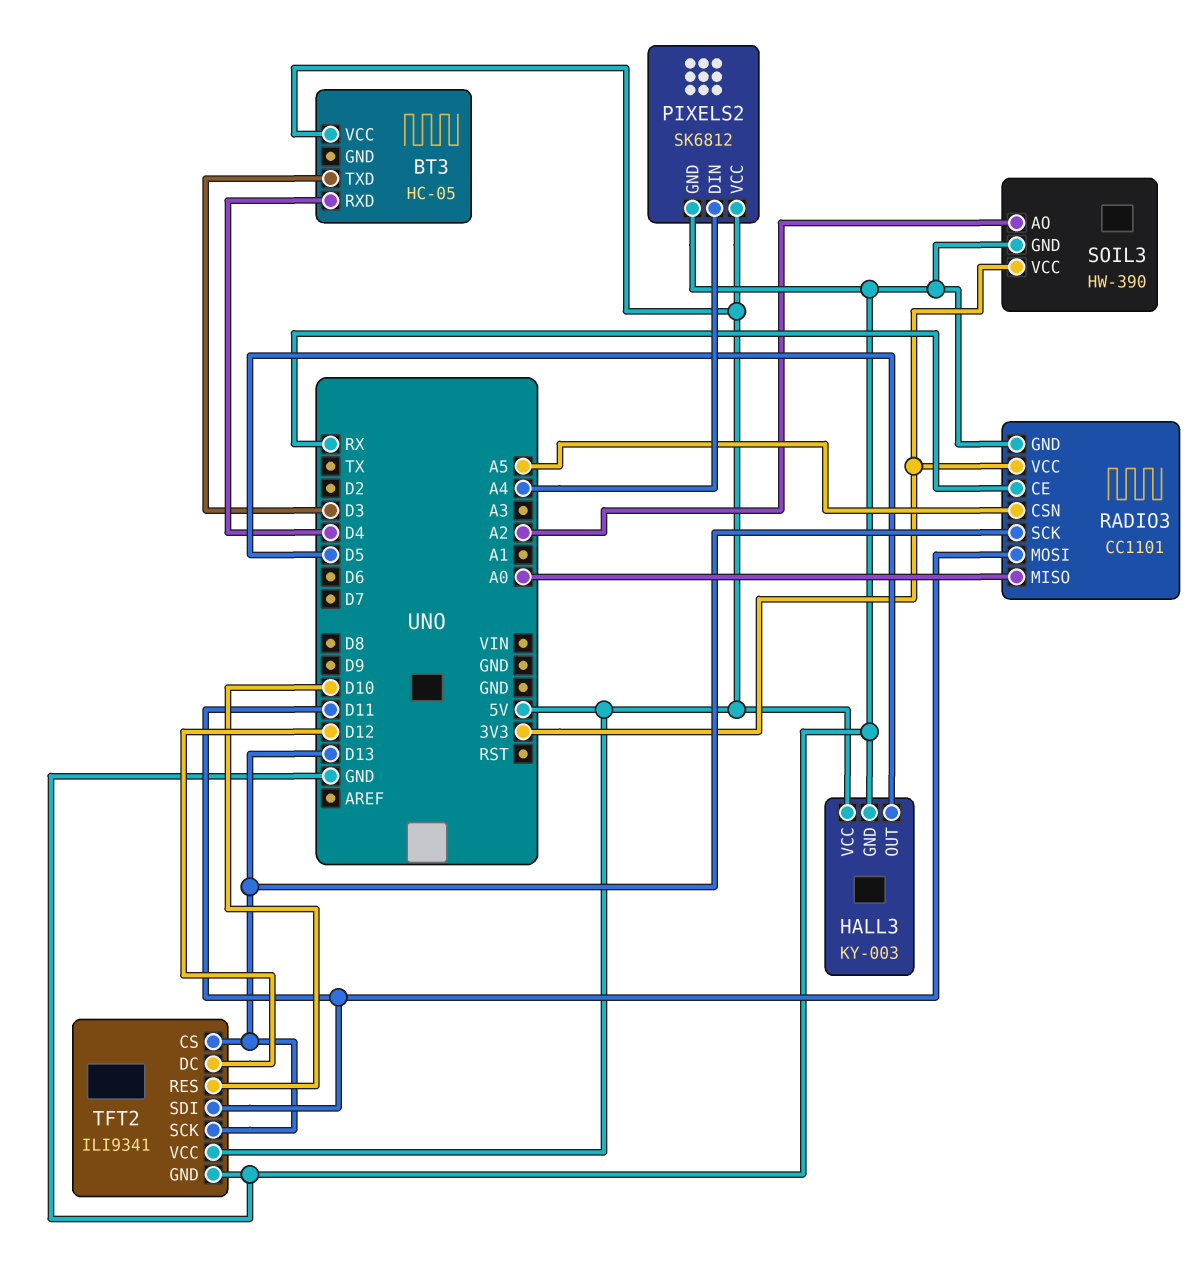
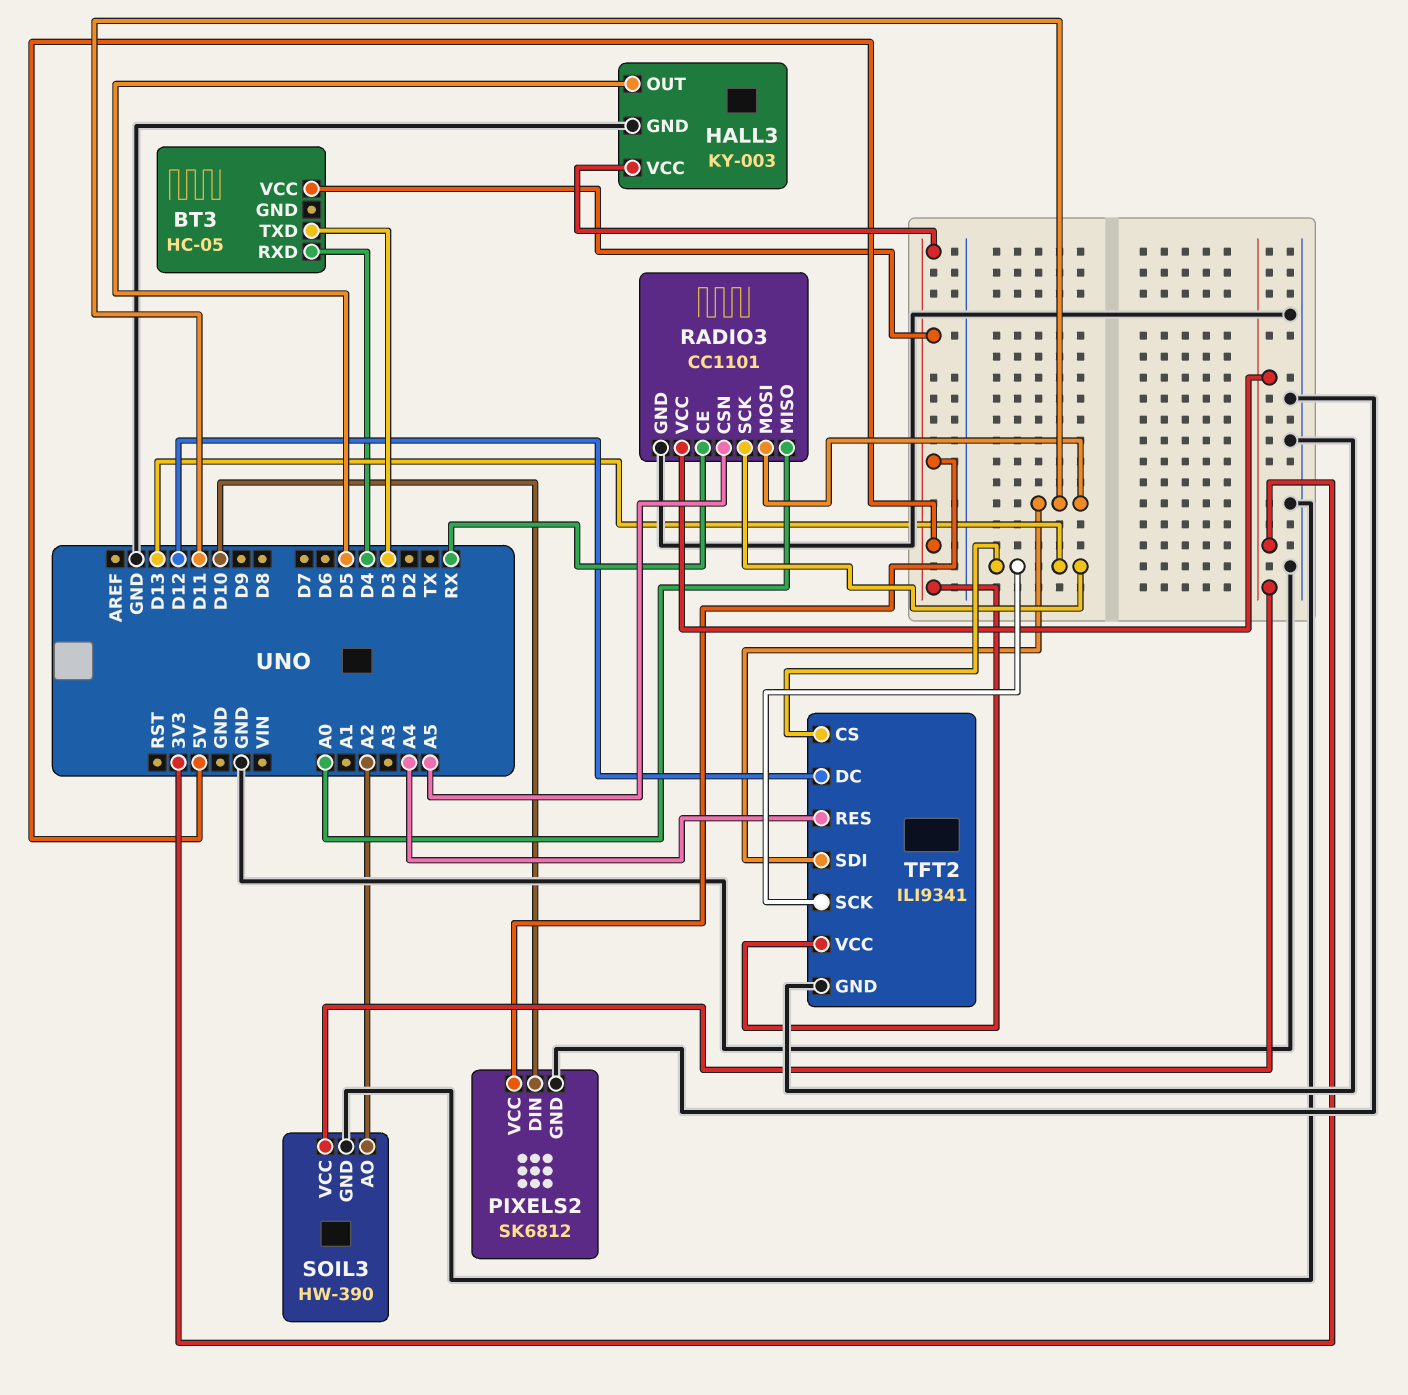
PIXELS2 pin DIN: A4 -> D10
TFT2 pin RES: D10 -> A4

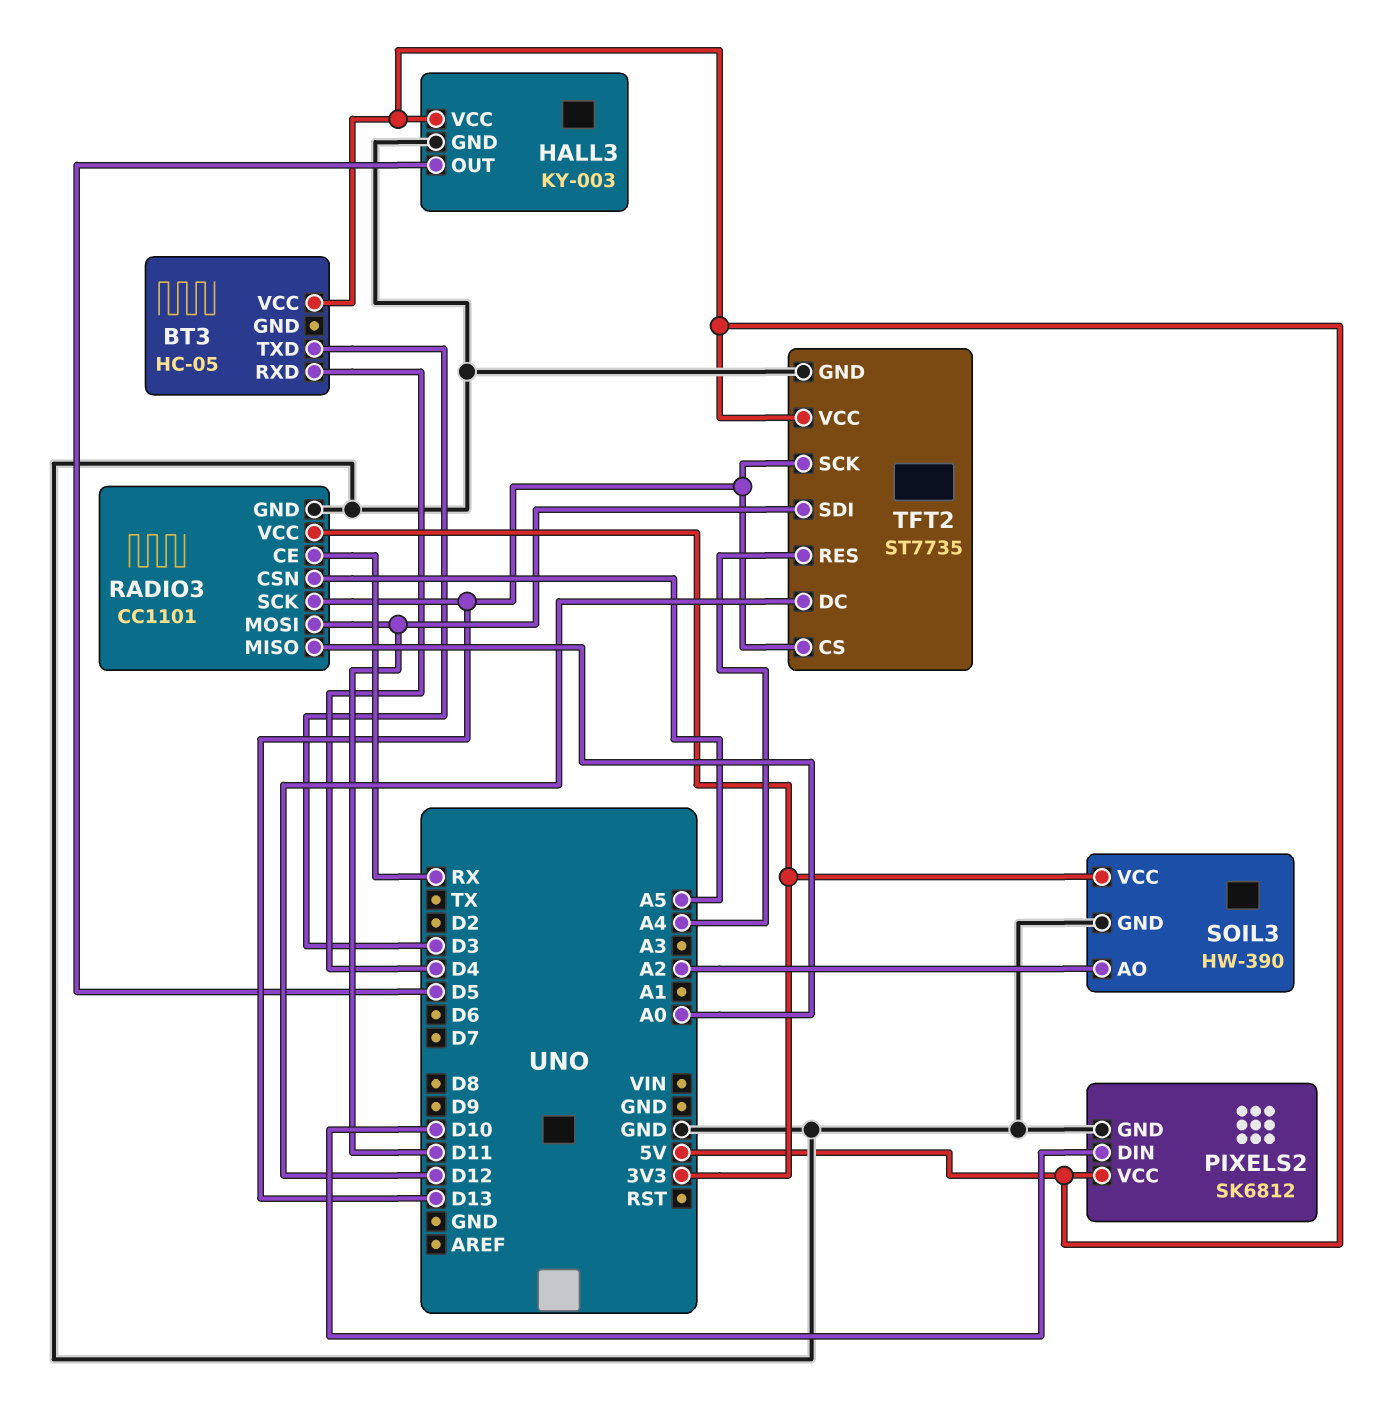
TFT2: ILI9341 -> ST7735

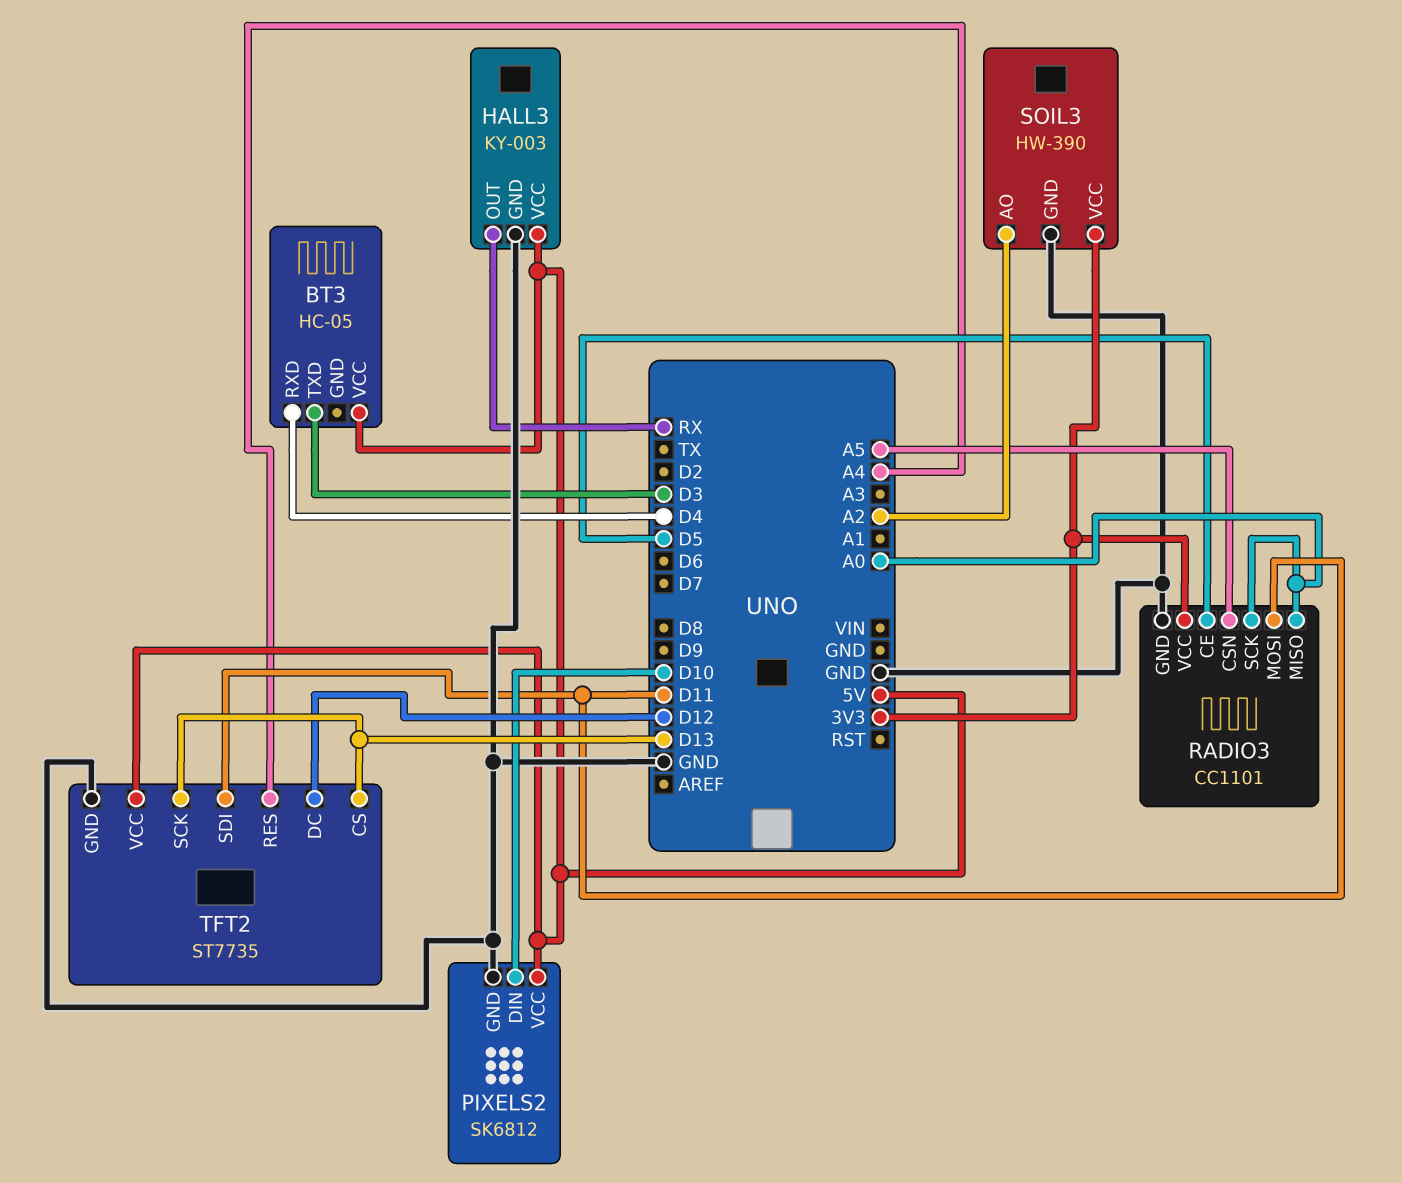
HALL3 pin OUT: D5 -> RX
RADIO3 pin CE: RX -> D5
RADIO3 pin SCK: D13 -> A0

